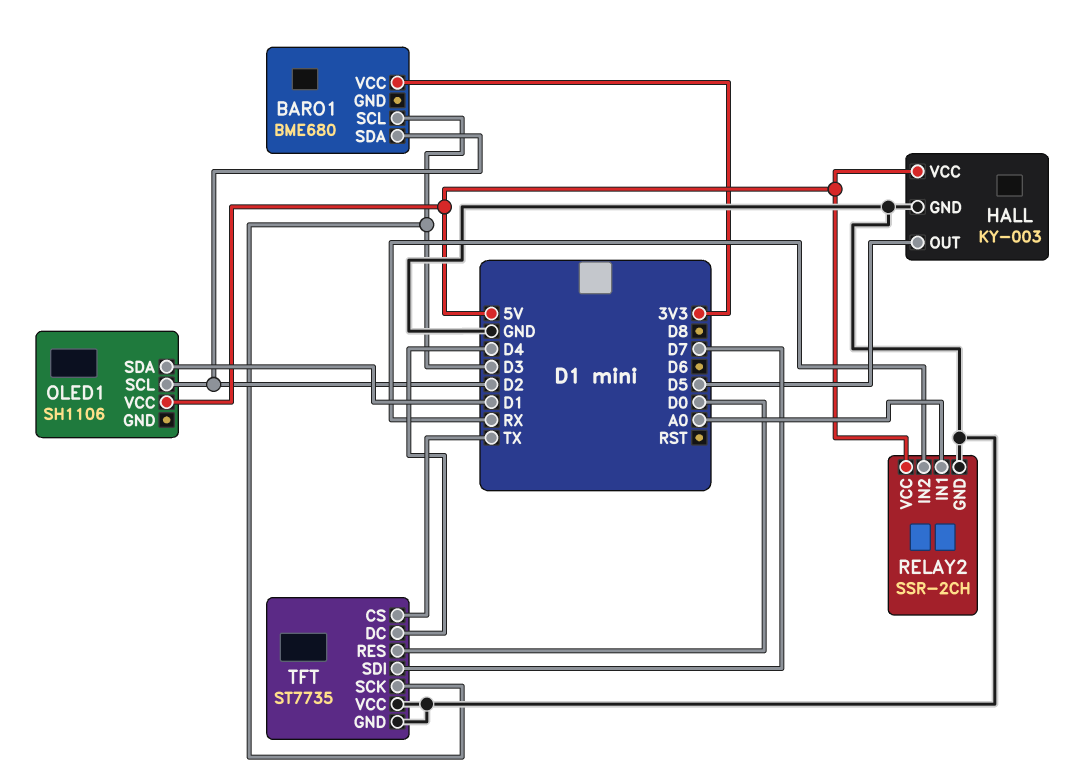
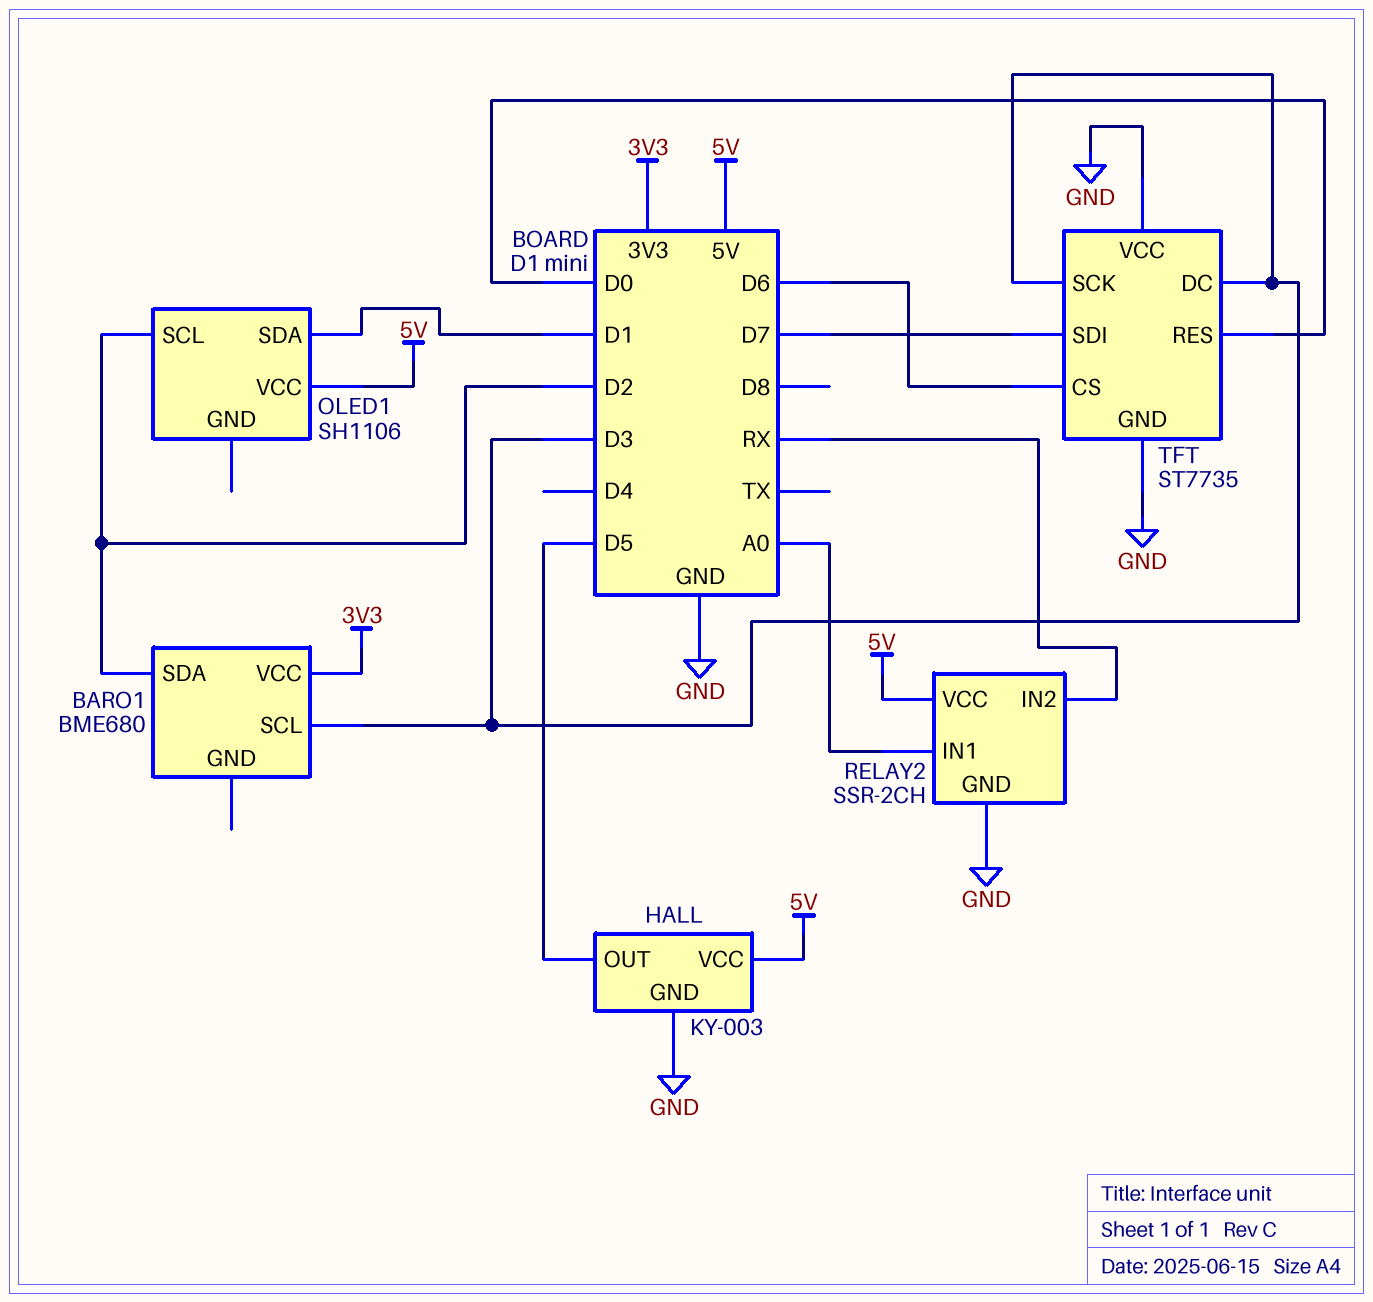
TFT pin CS: TX -> D6
TFT pin DC: D4 -> D3

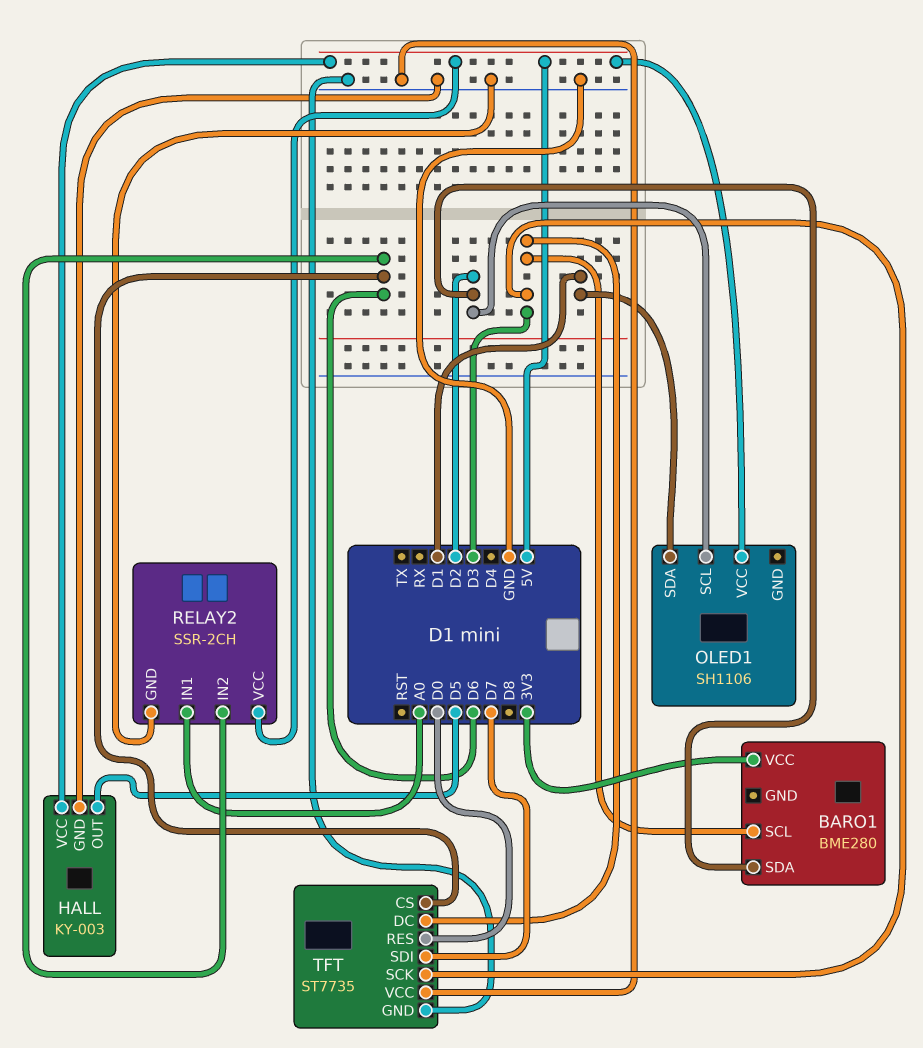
BARO1: BME680 -> BME280
RELAY2 pin IN2: RX -> D6

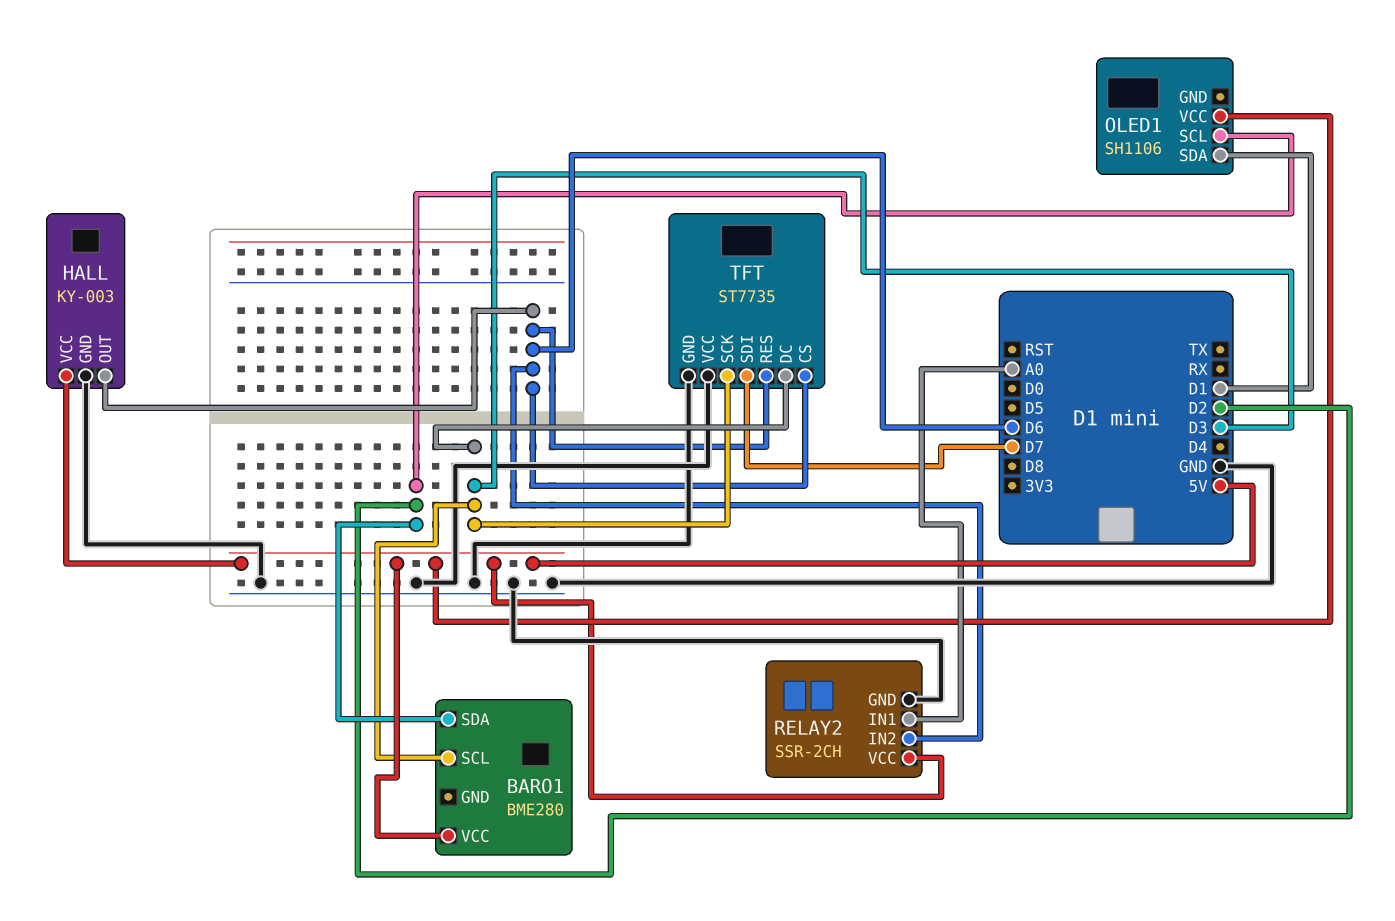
BARO1 pin VCC: 3V3 -> 5V
HALL pin OUT: D5 -> D6
TFT pin RES: D0 -> D6

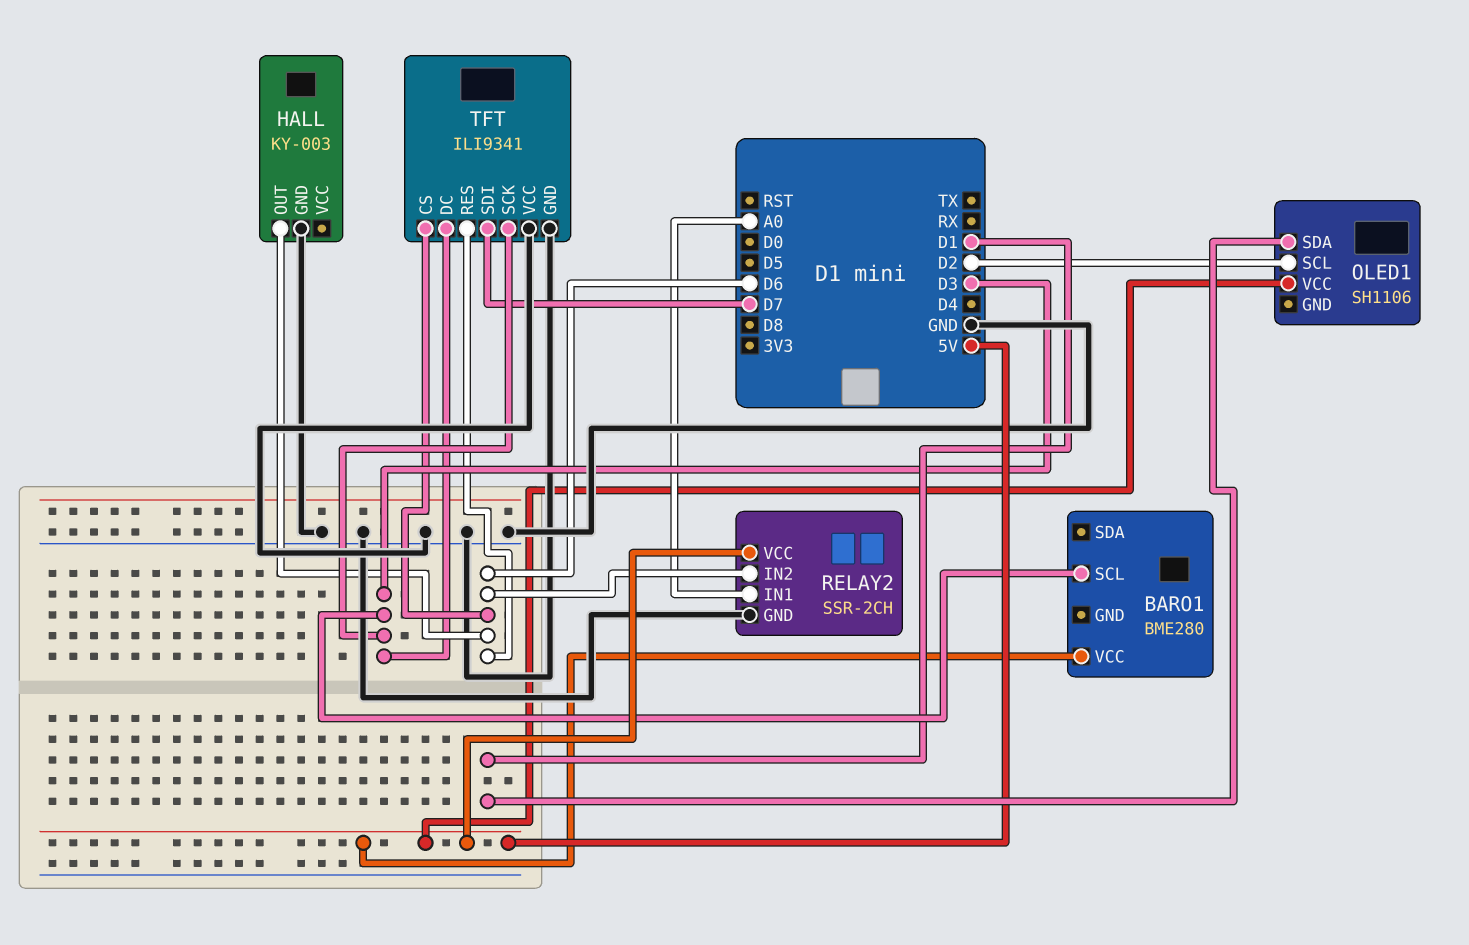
BARO1 pin SDA: D2 -> none
HALL pin VCC: 5V -> none
TFT: ST7735 -> ILI9341

